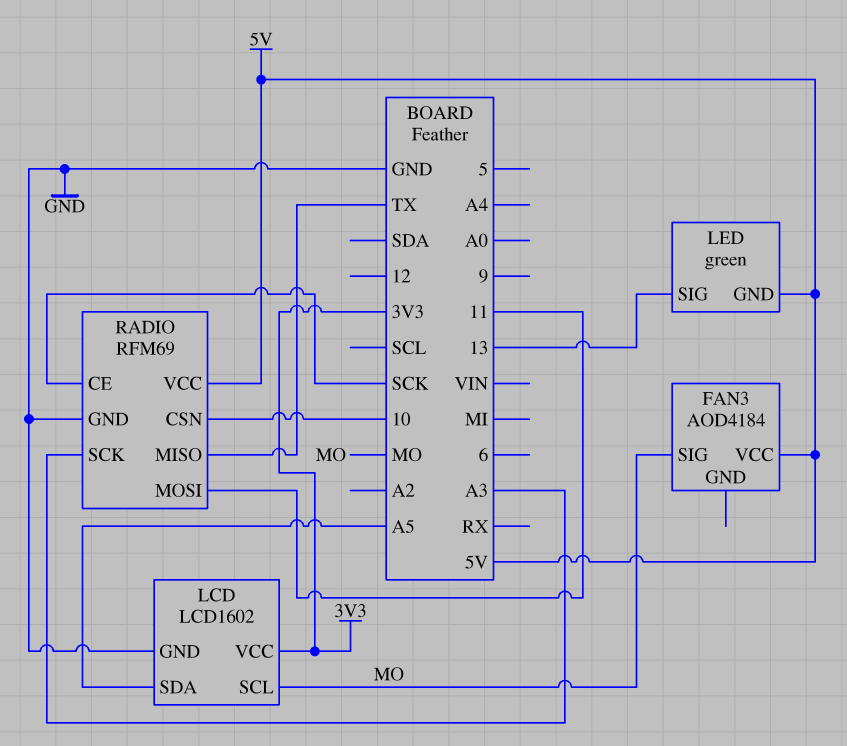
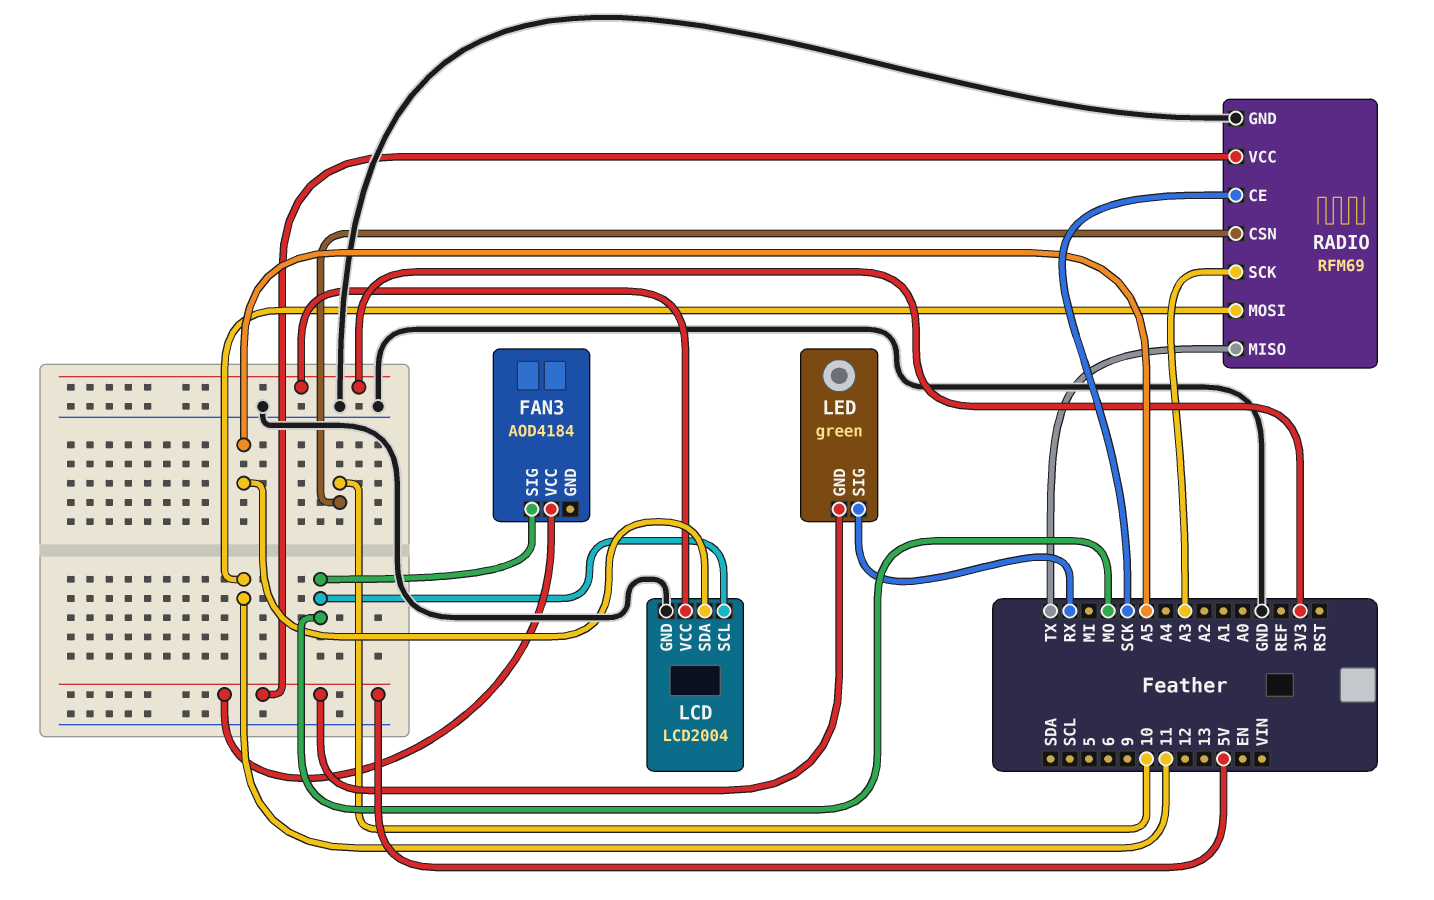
LCD: LCD1602 -> LCD2004
LED pin SIG: 13 -> RX

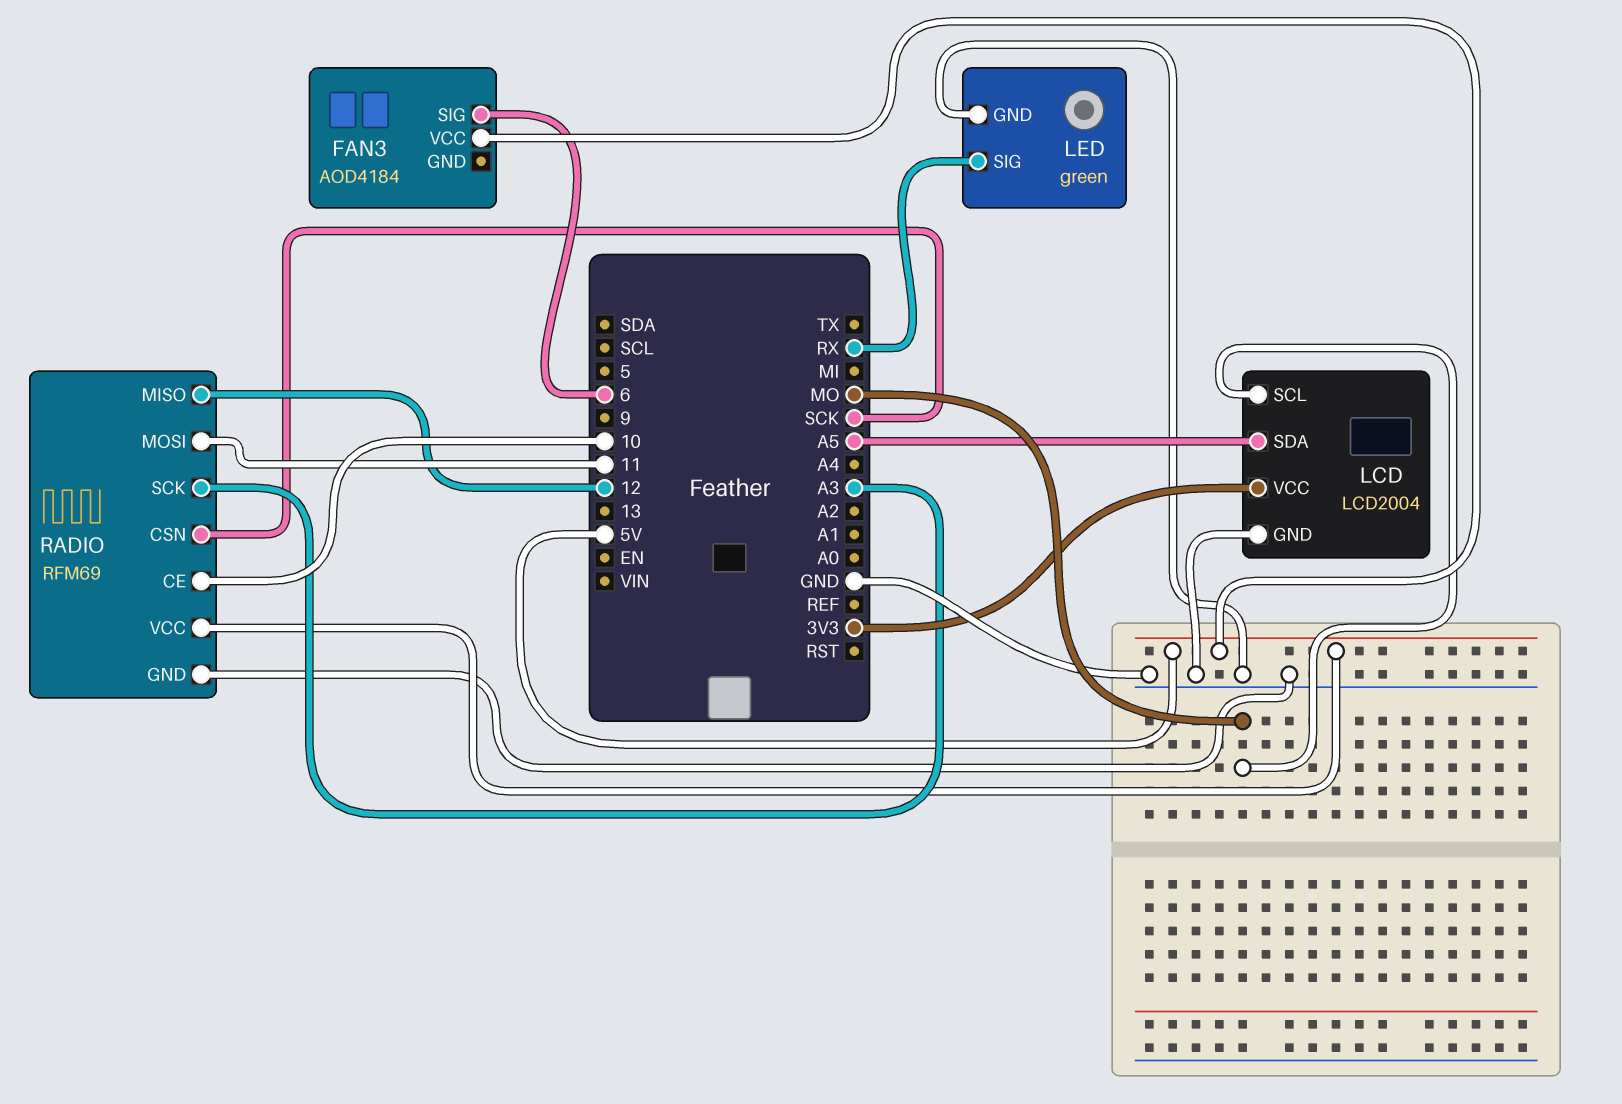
FAN3 pin SIG: MO -> 6
LED pin GND: 5V -> GND
RADIO pin CE: SCK -> 10
RADIO pin CSN: 10 -> SCK
RADIO pin MISO: TX -> 12

